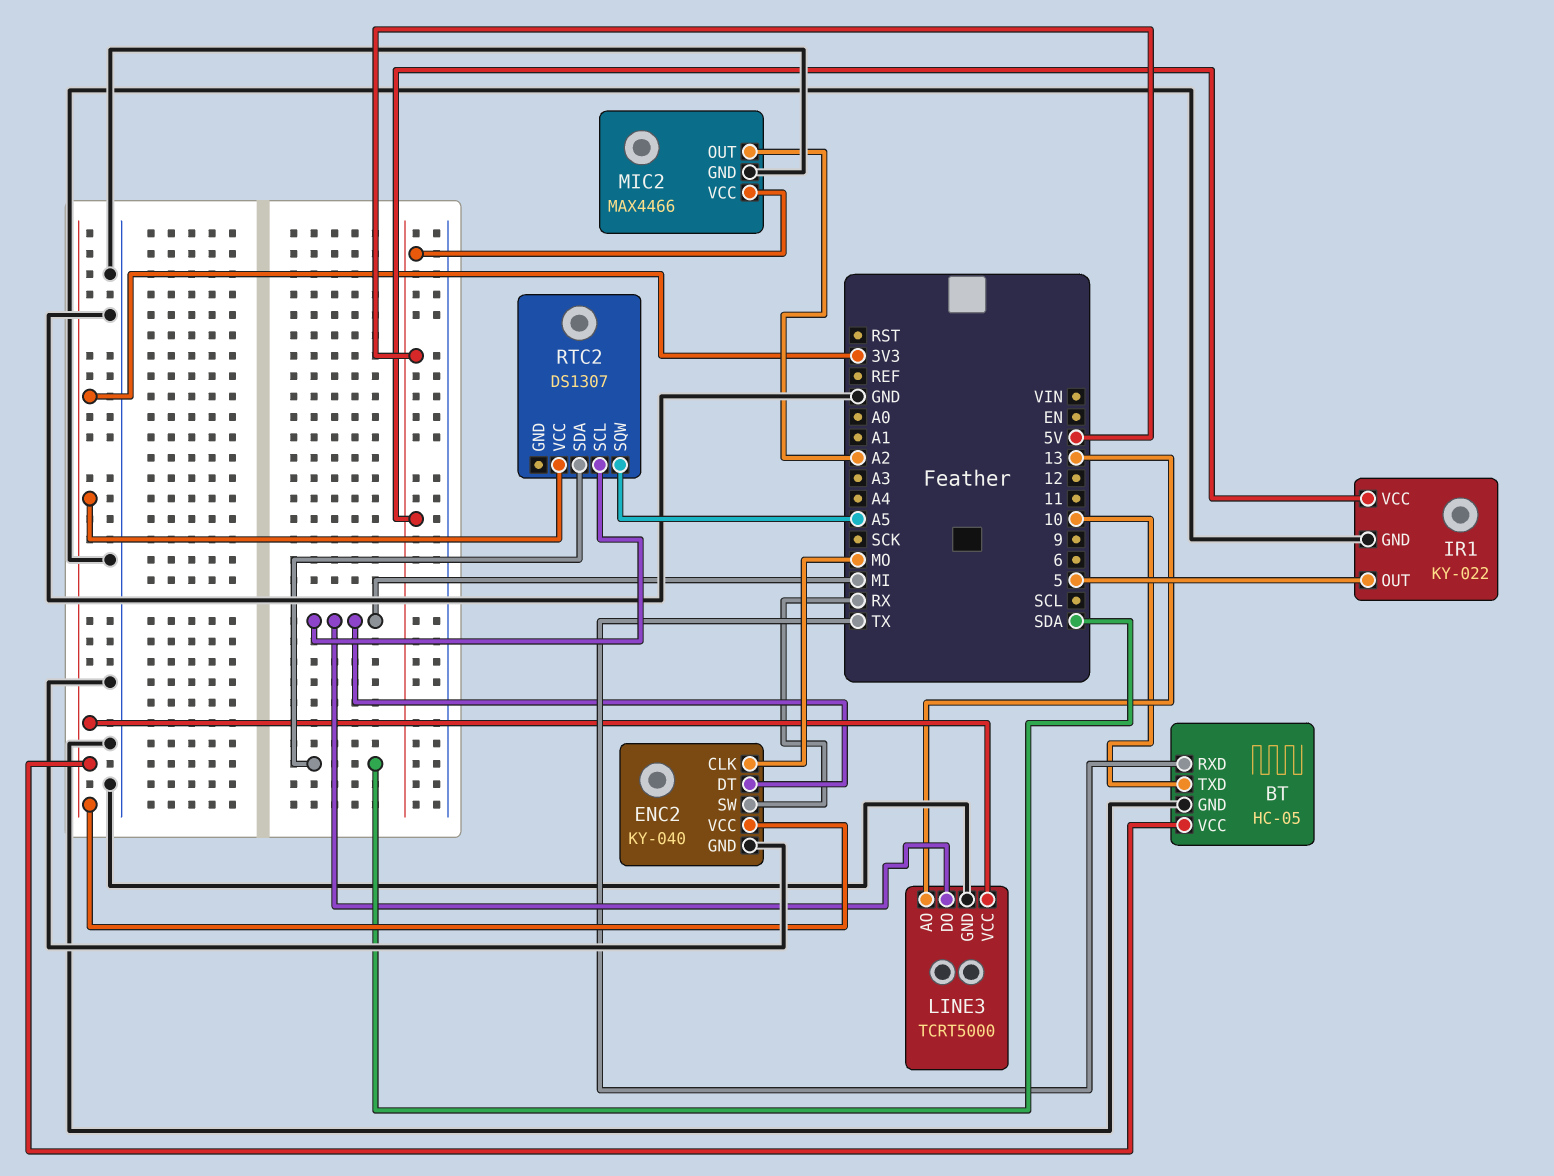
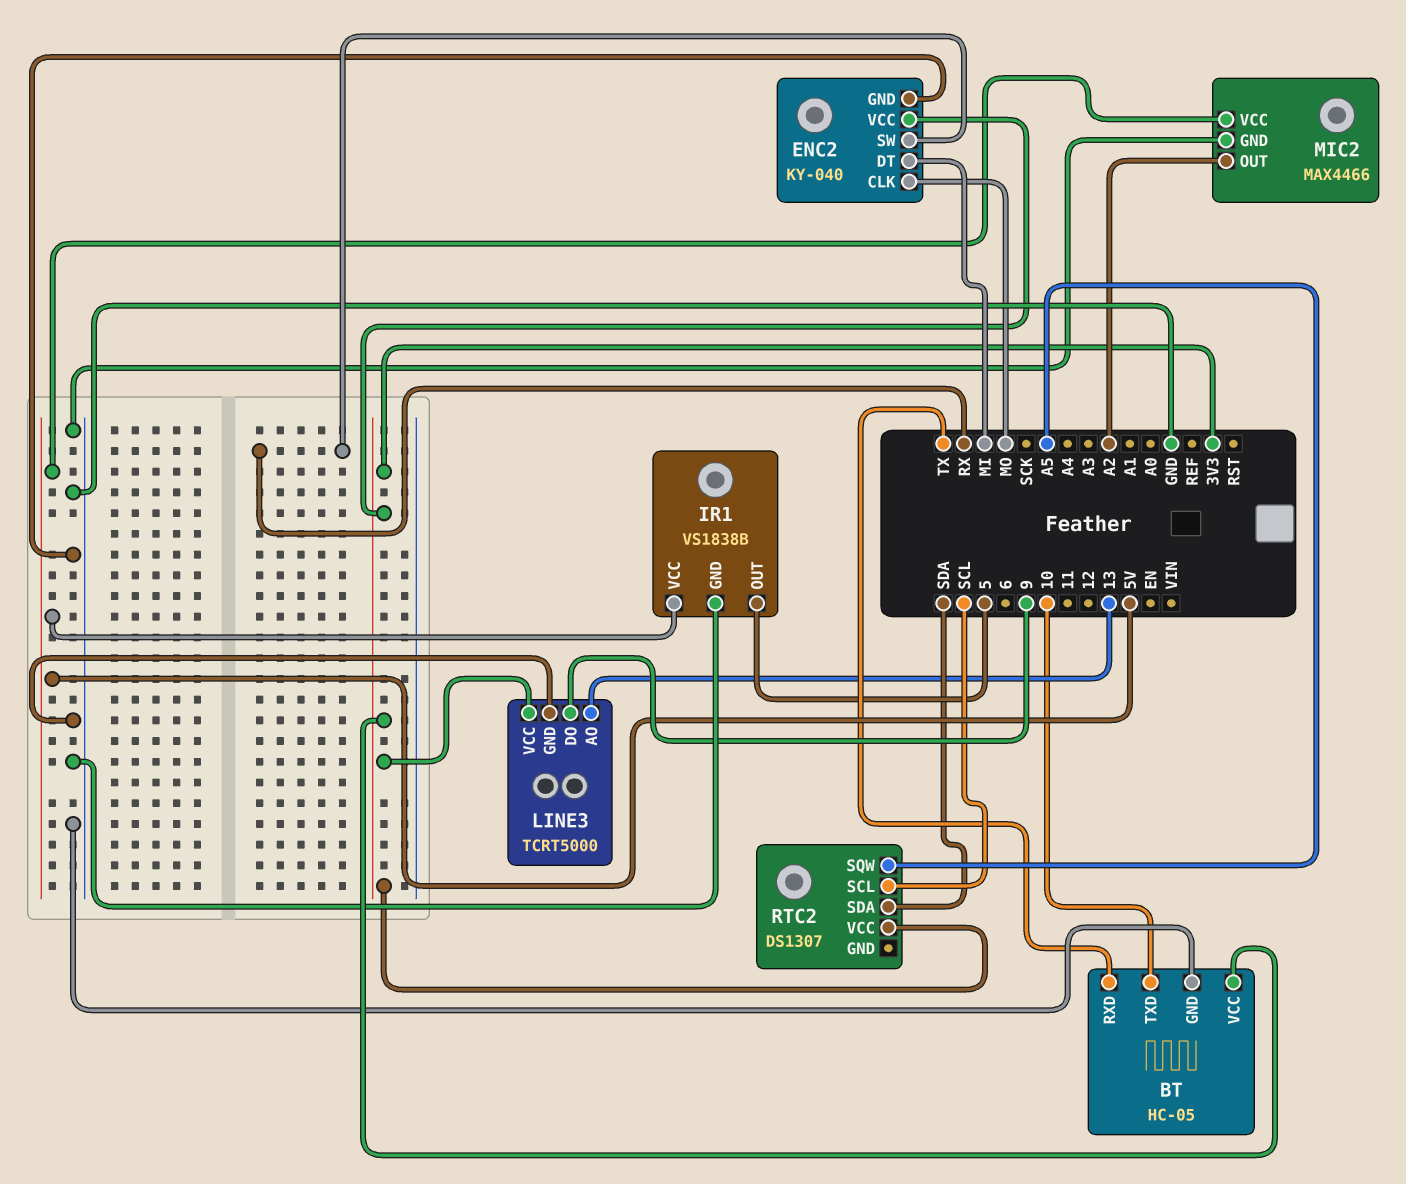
IR1: KY-022 -> VS1838B
LINE3 pin DO: MI -> 9
RTC2 pin SCL: MI -> SCL

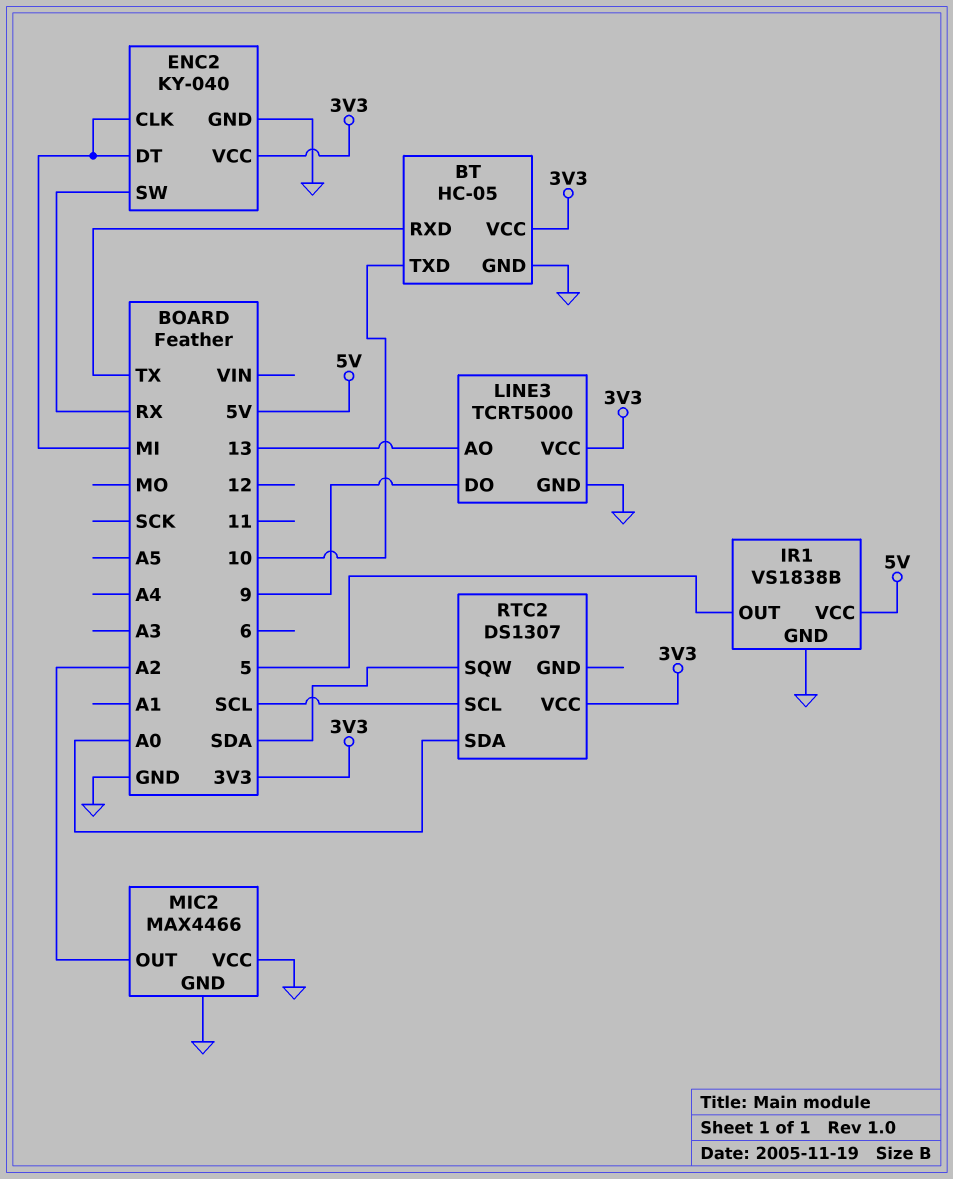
ENC2 pin CLK: MO -> MI
MIC2 pin VCC: 5V -> GND
RTC2 pin SDA: SDA -> A0
RTC2 pin SQW: A5 -> SDA

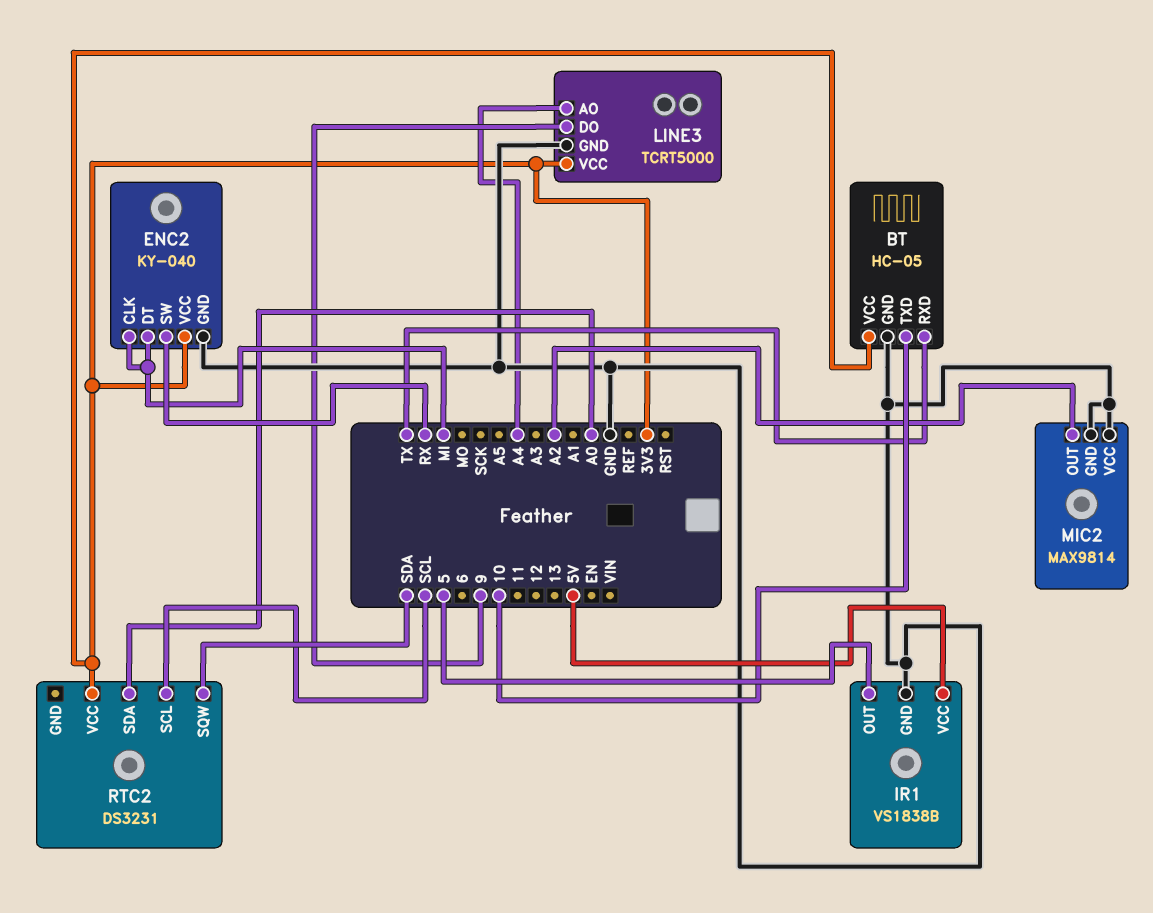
LINE3 pin AO: 13 -> A4
MIC2: MAX4466 -> MAX9814
RTC2: DS1307 -> DS3231

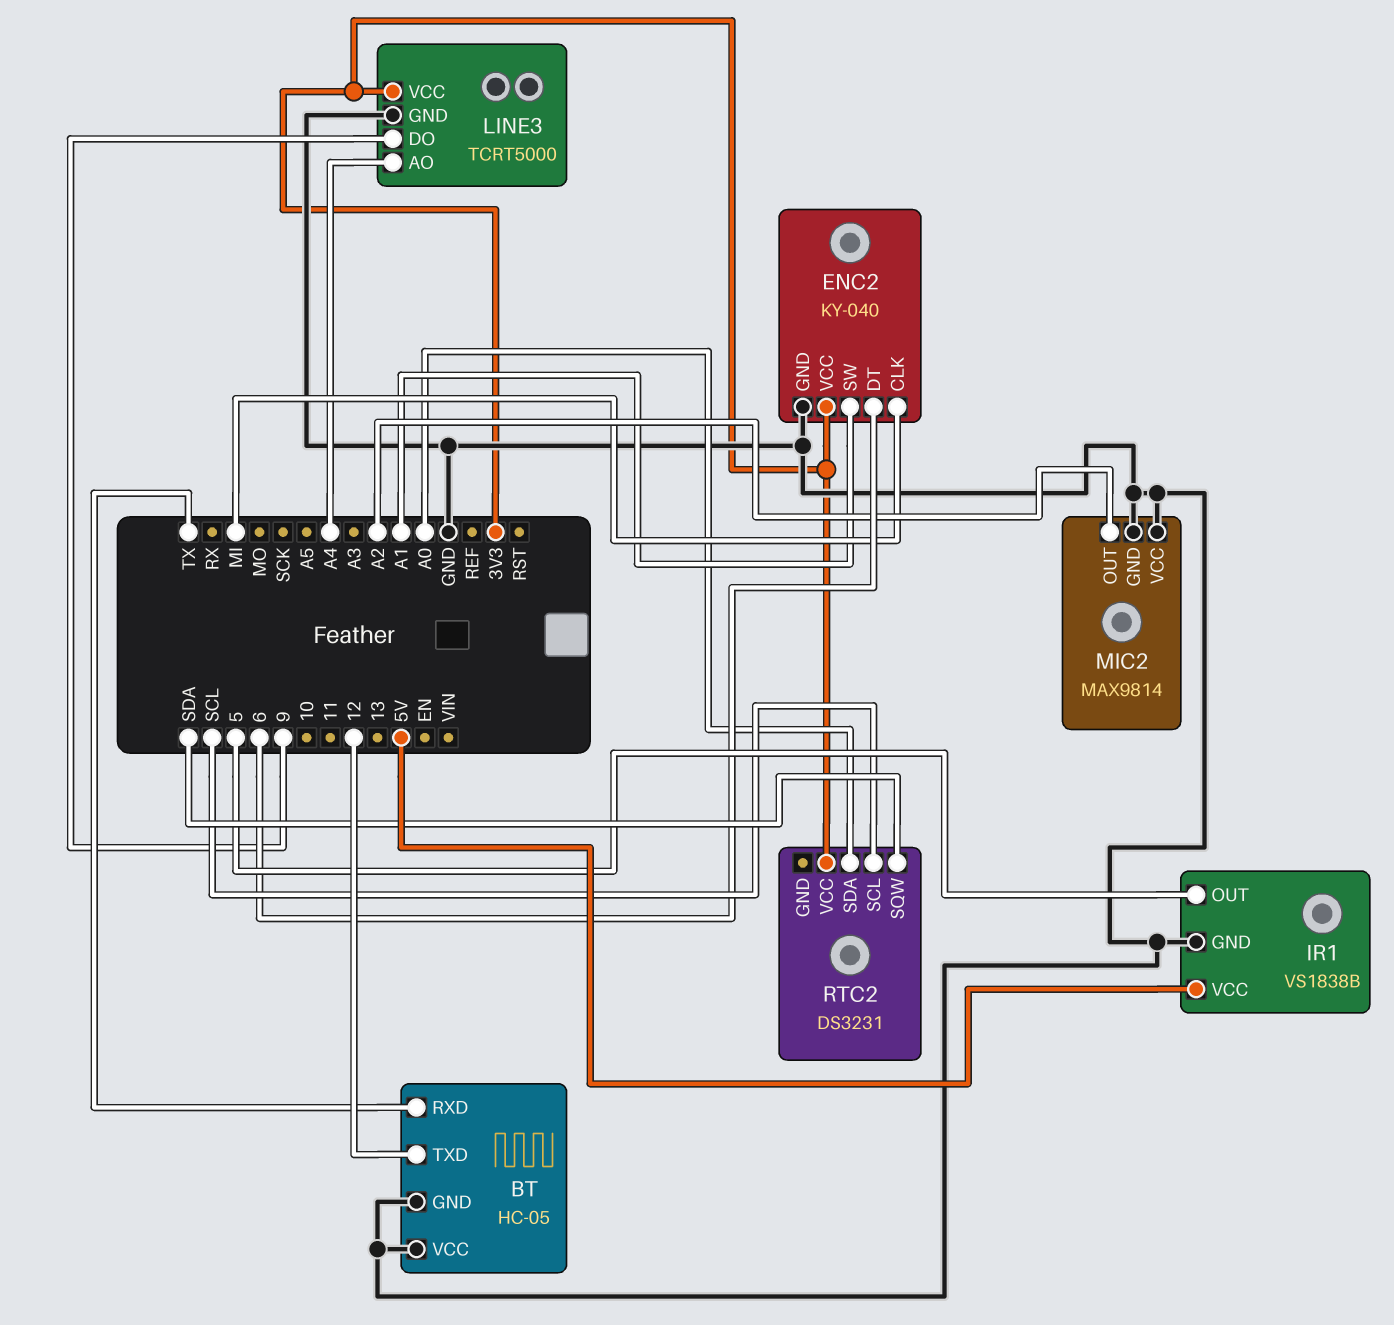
BT pin TXD: 10 -> 12
BT pin VCC: 3V3 -> GND
ENC2 pin DT: MI -> 6
ENC2 pin SW: RX -> A1

